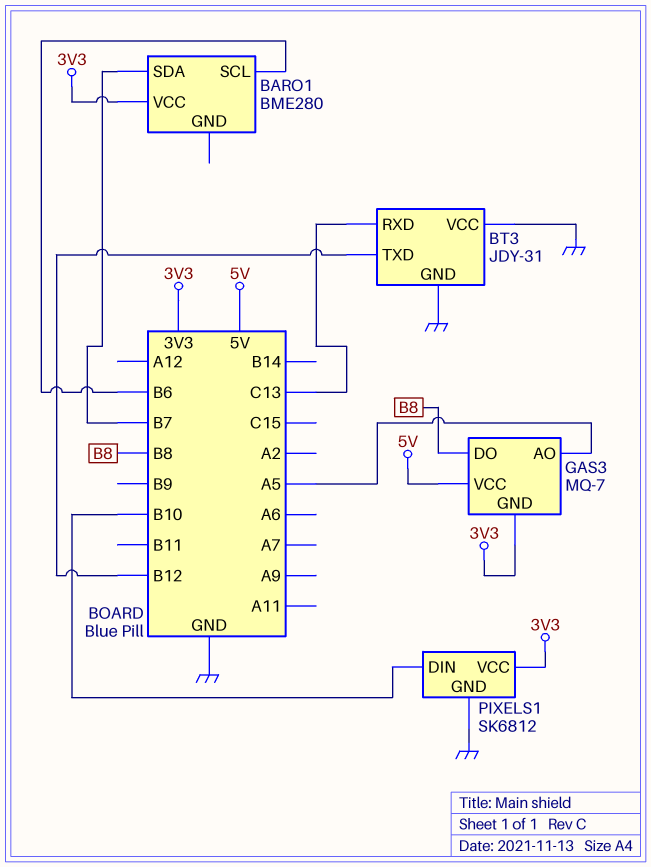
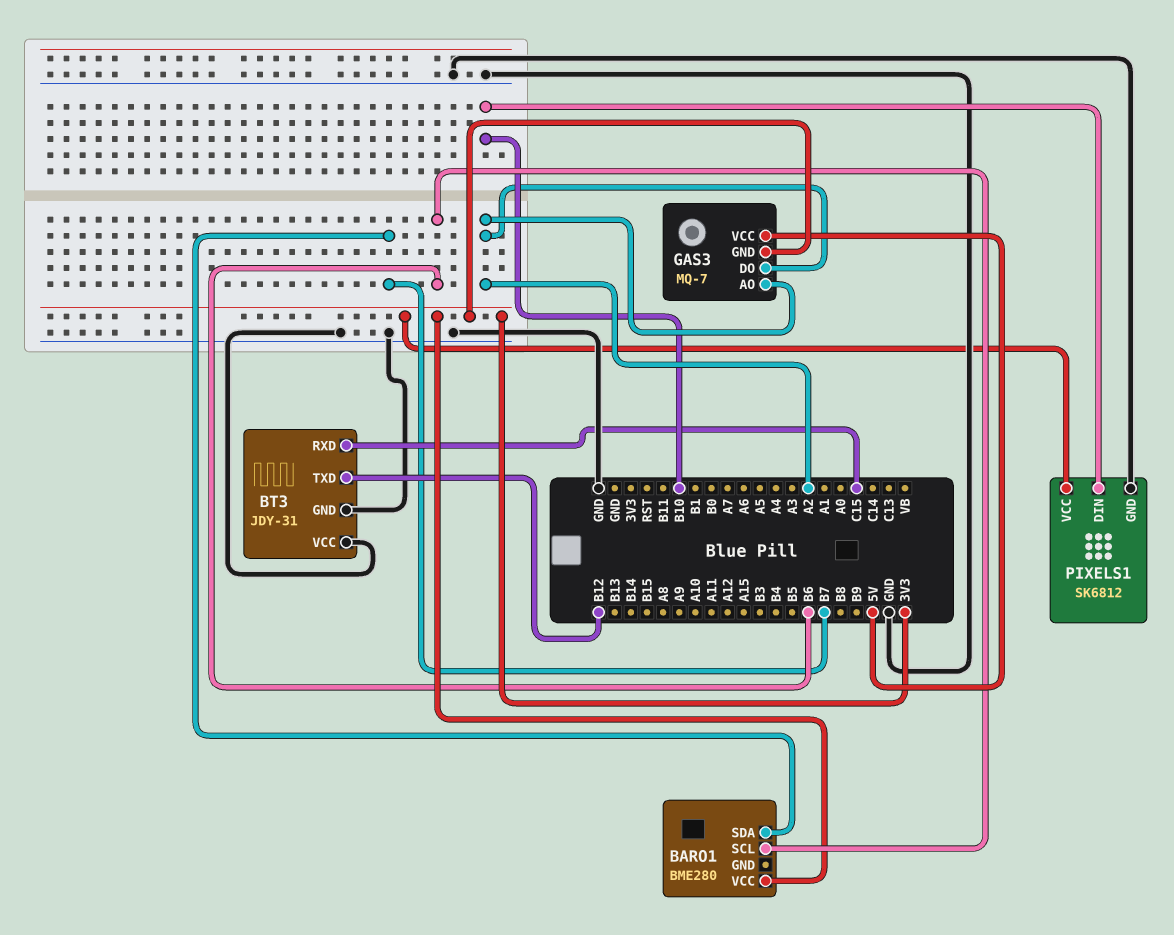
BT3 pin RXD: C13 -> C15
GAS3 pin AO: A5 -> A2
GAS3 pin DO: B8 -> A2

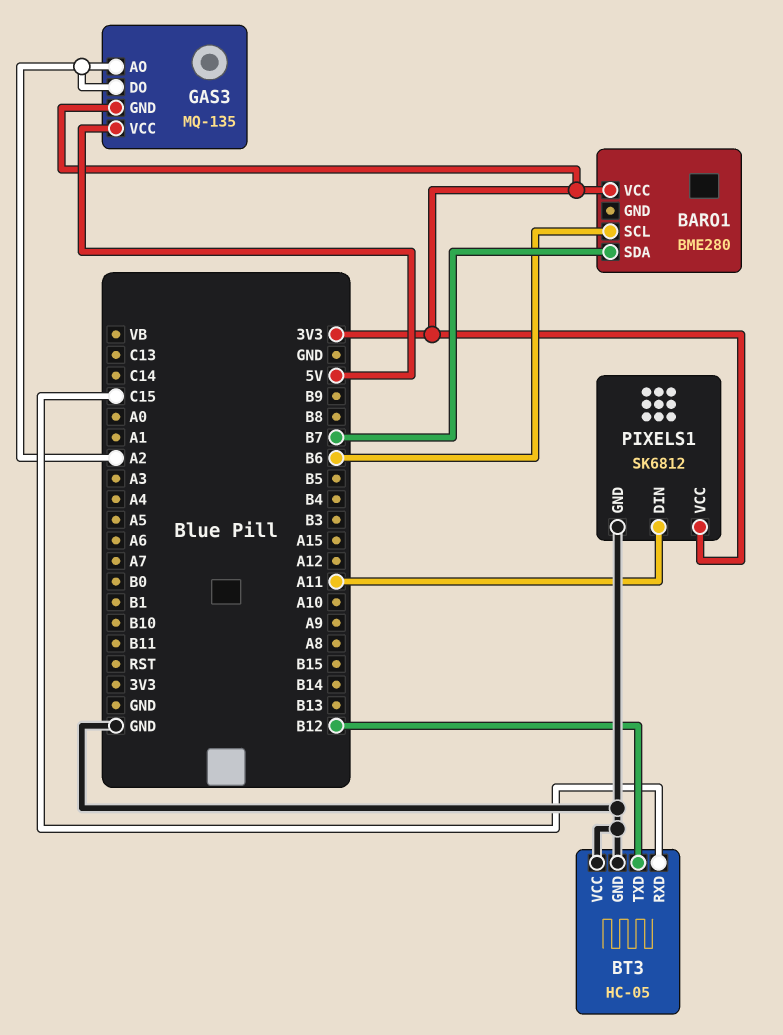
BT3: JDY-31 -> HC-05
GAS3: MQ-7 -> MQ-135
PIXELS1 pin DIN: B10 -> A11

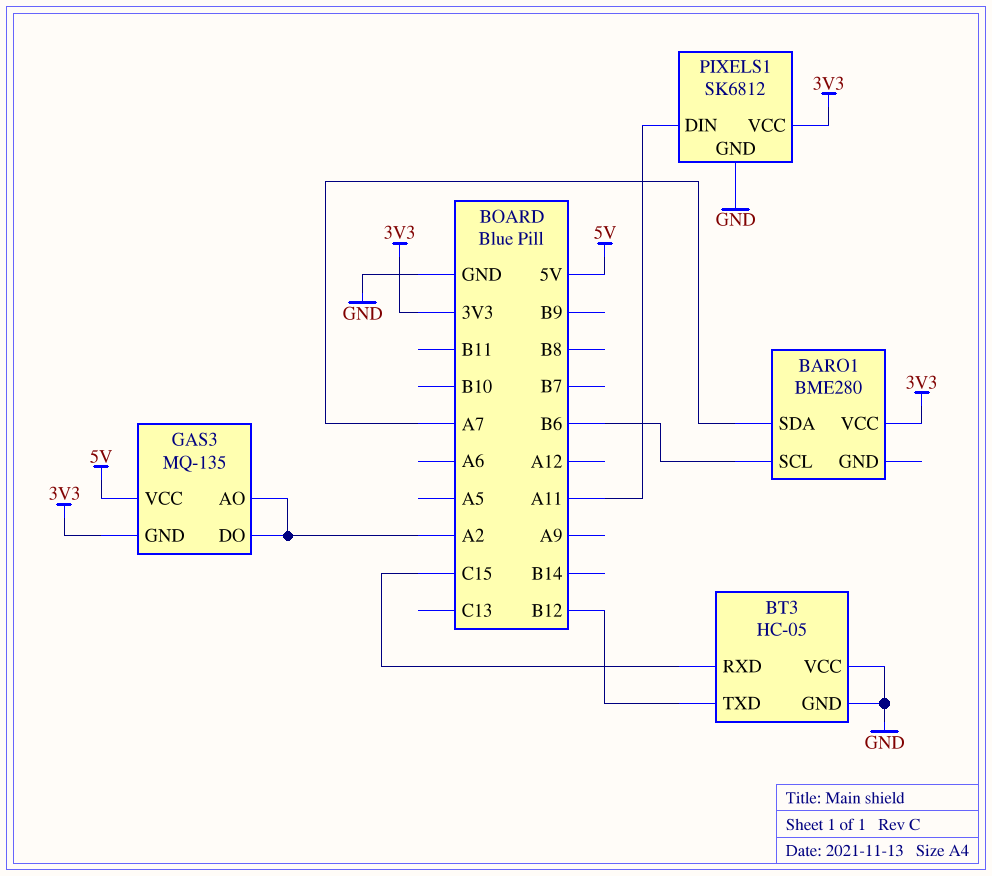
BARO1 pin SDA: B7 -> A7

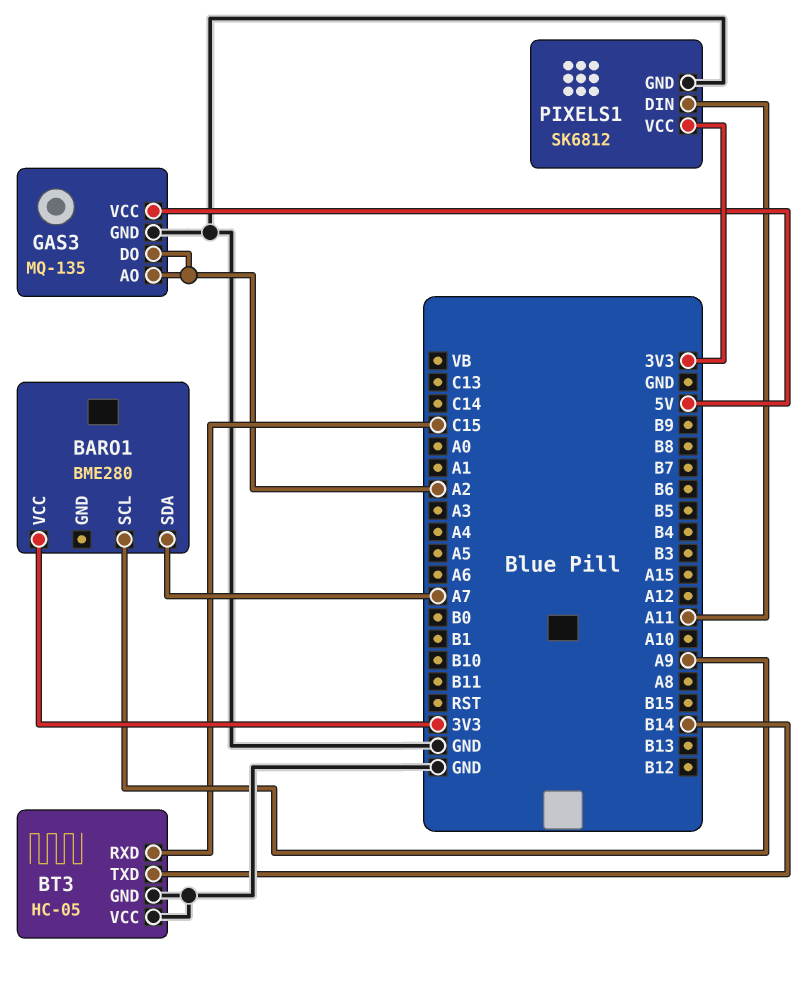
BARO1 pin SCL: B6 -> A9
BT3 pin TXD: B12 -> B14
GAS3 pin GND: 3V3 -> GND

